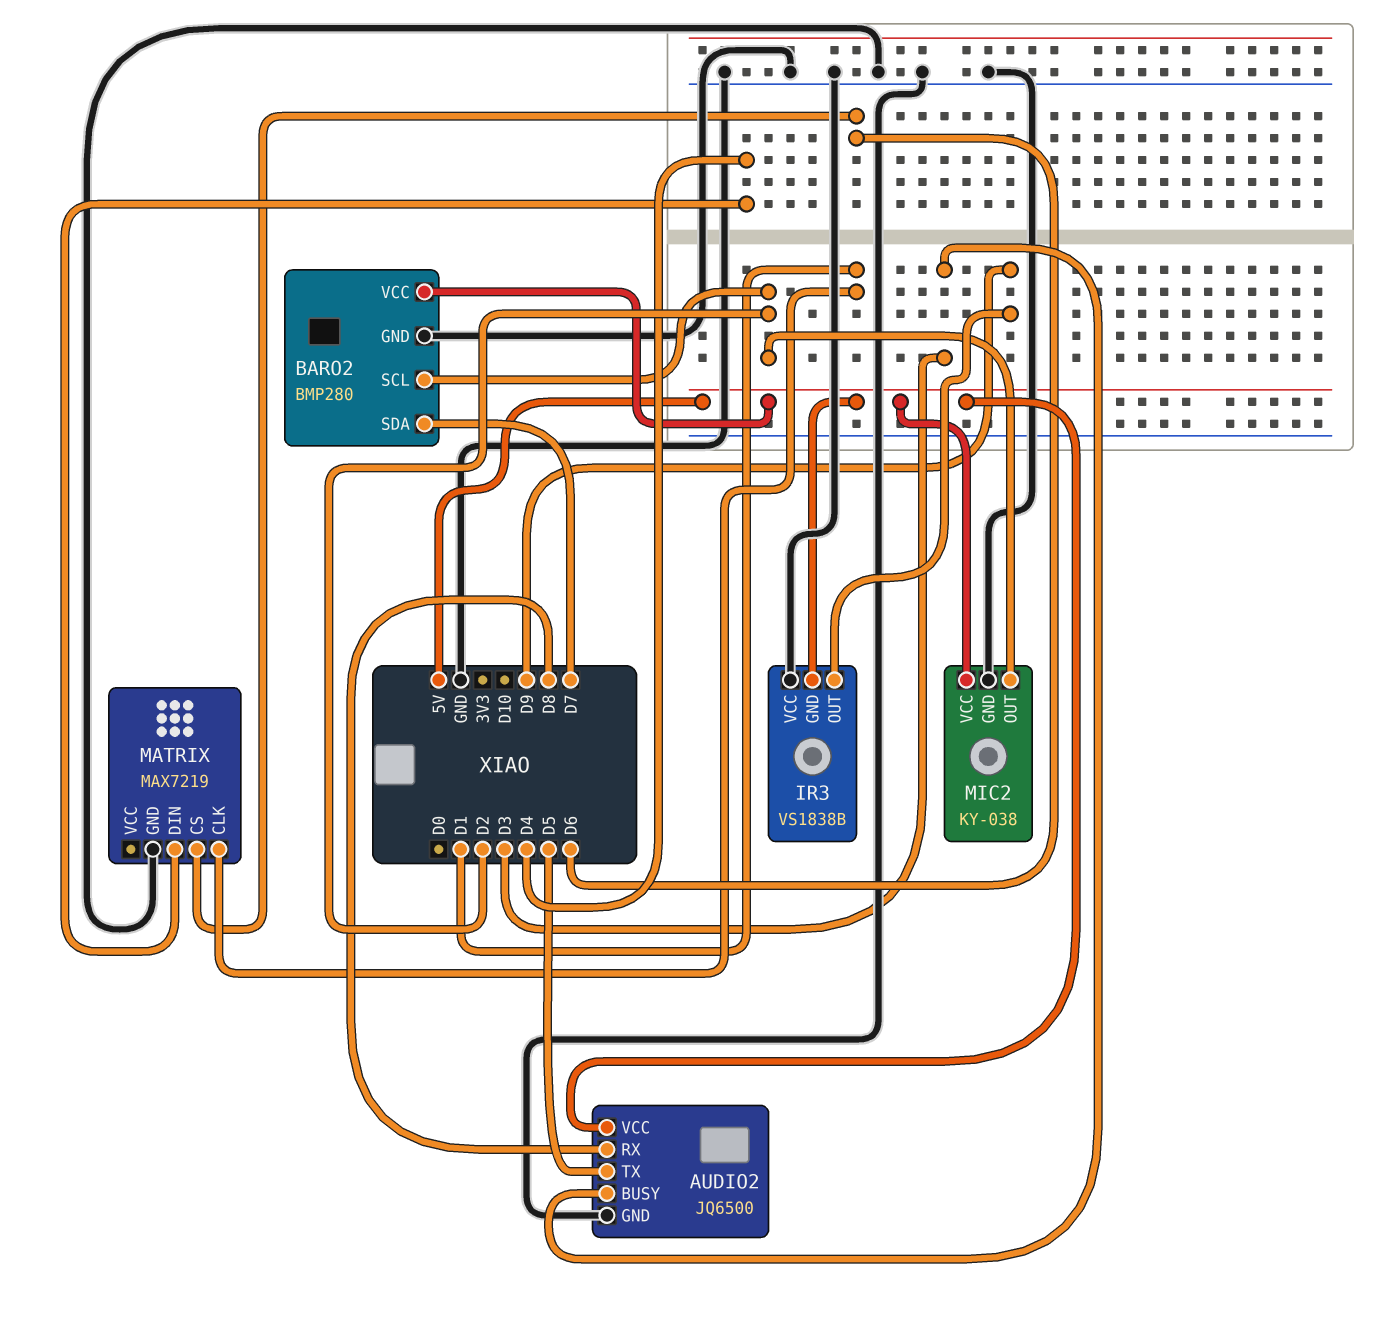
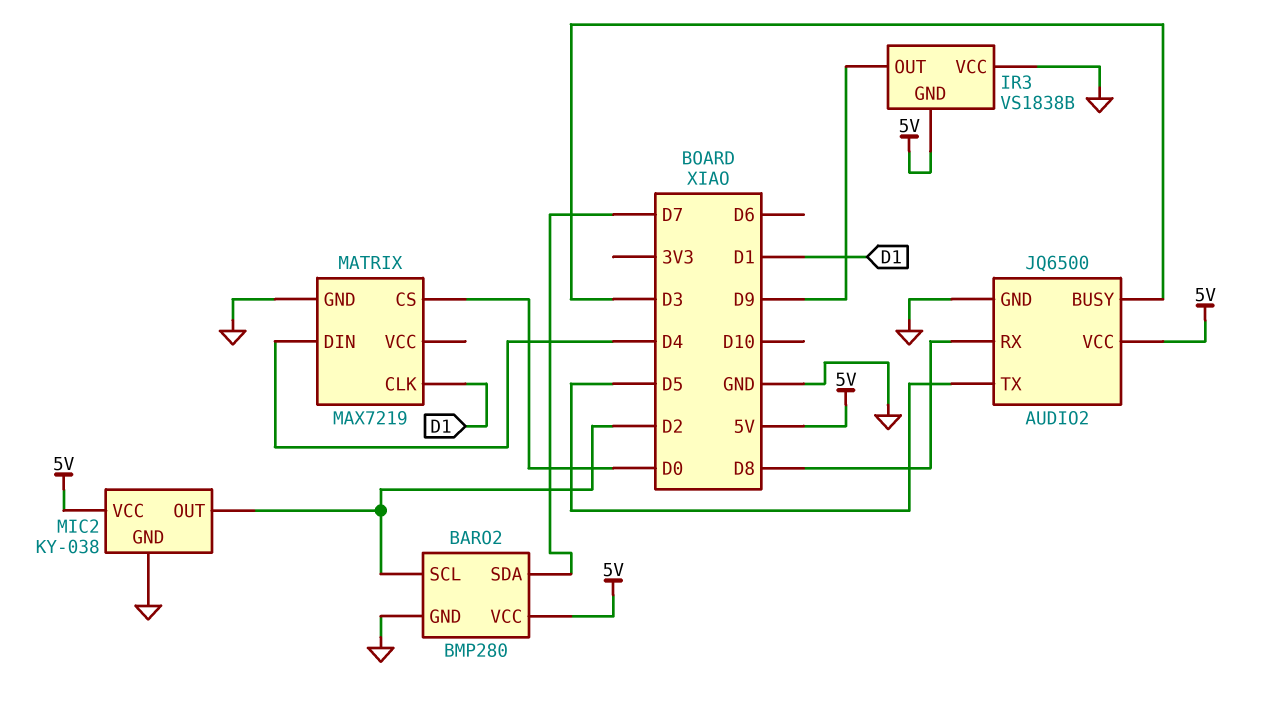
MATRIX pin CS: D6 -> D0

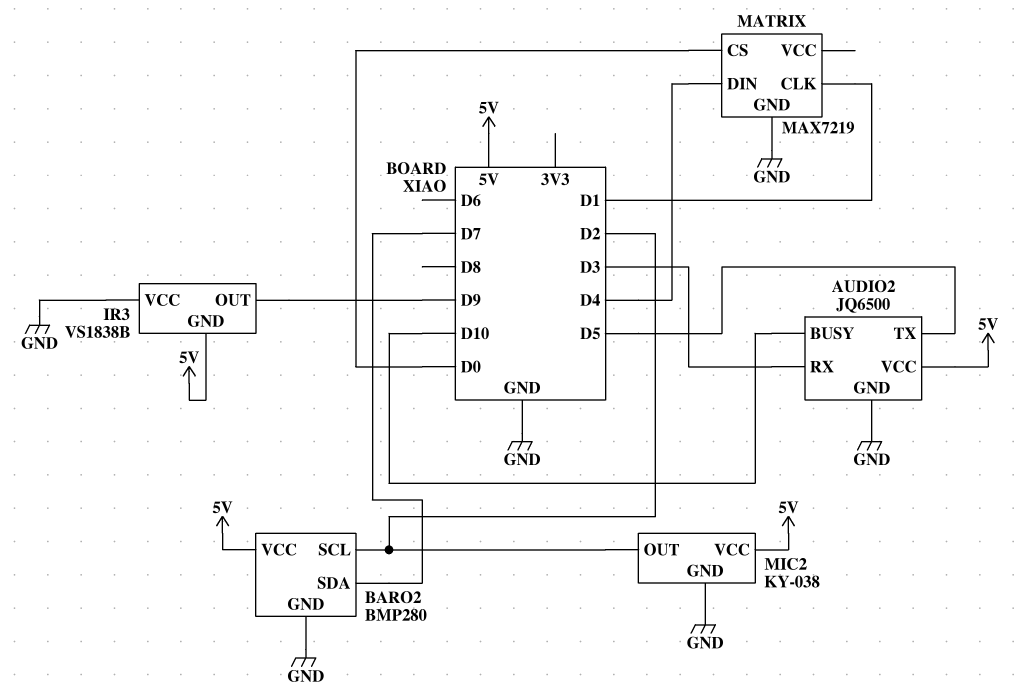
AUDIO2 pin BUSY: D3 -> D10
AUDIO2 pin RX: D8 -> D3

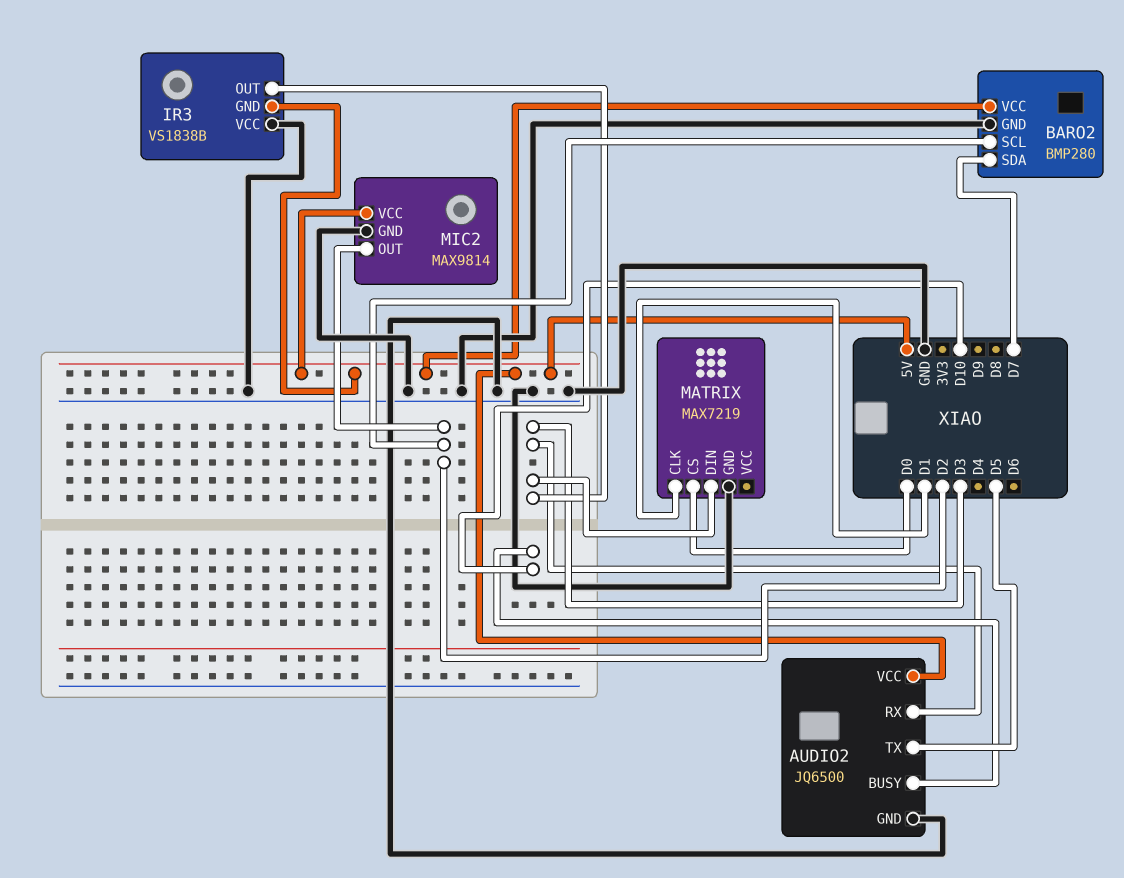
IR3 pin OUT: D9 -> D3
MATRIX pin DIN: D4 -> D3
MIC2: KY-038 -> MAX9814

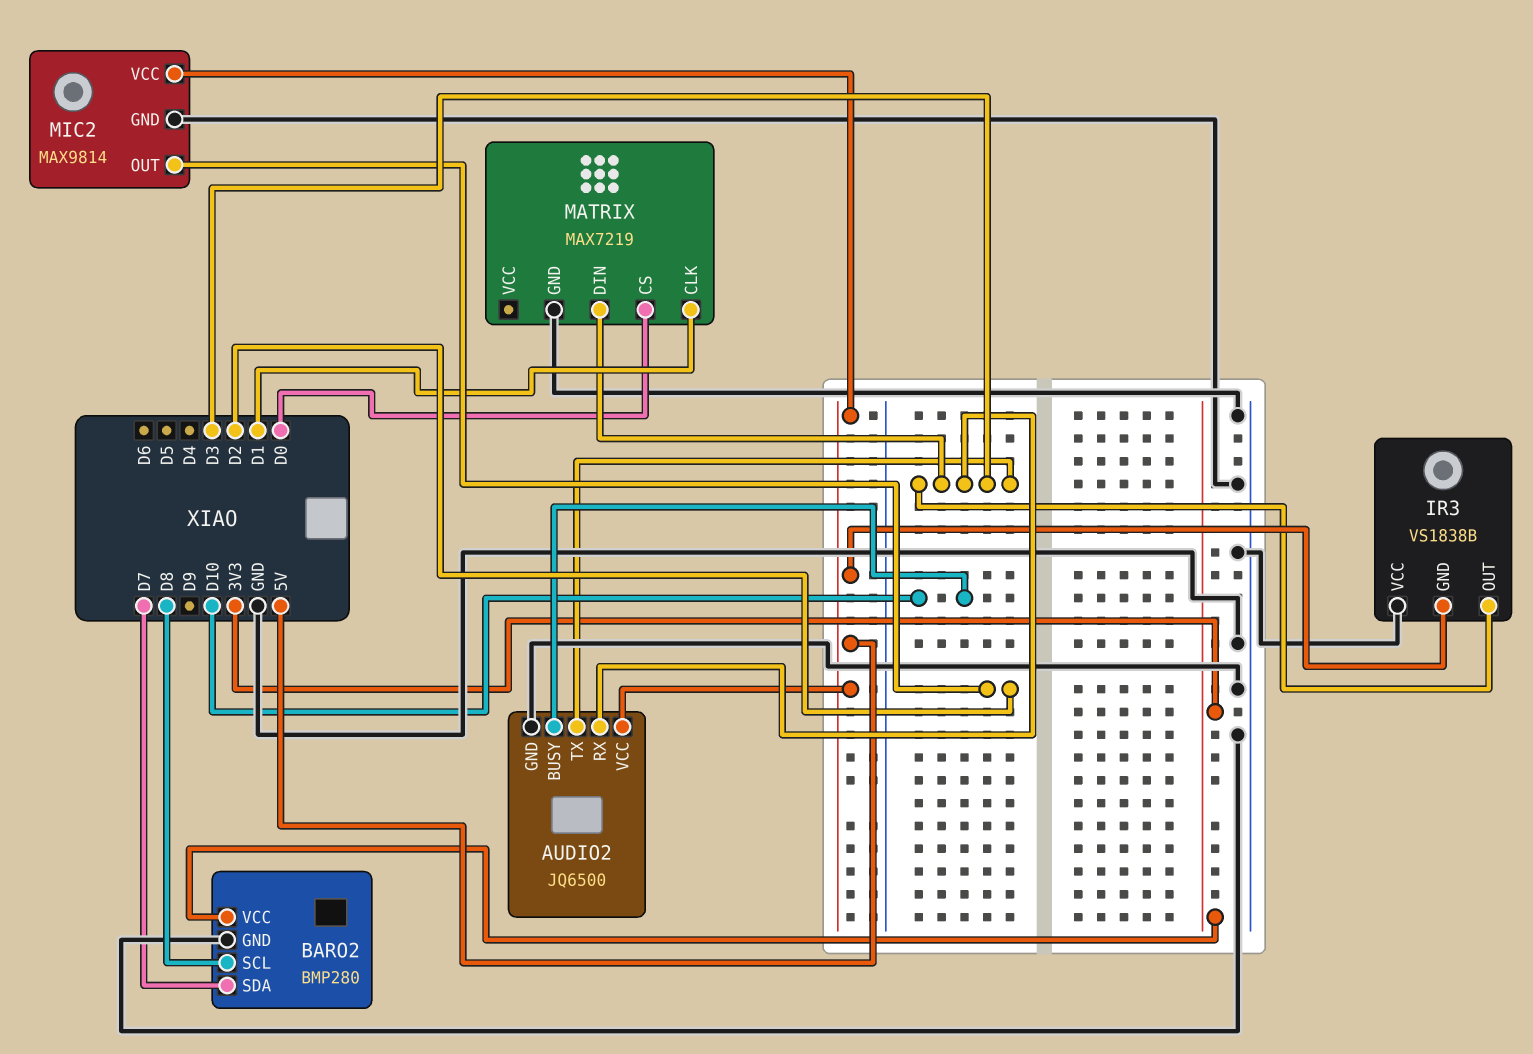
AUDIO2 pin TX: D5 -> D3
BARO2 pin SCL: D2 -> D8
BARO2 pin VCC: 5V -> 3V3

